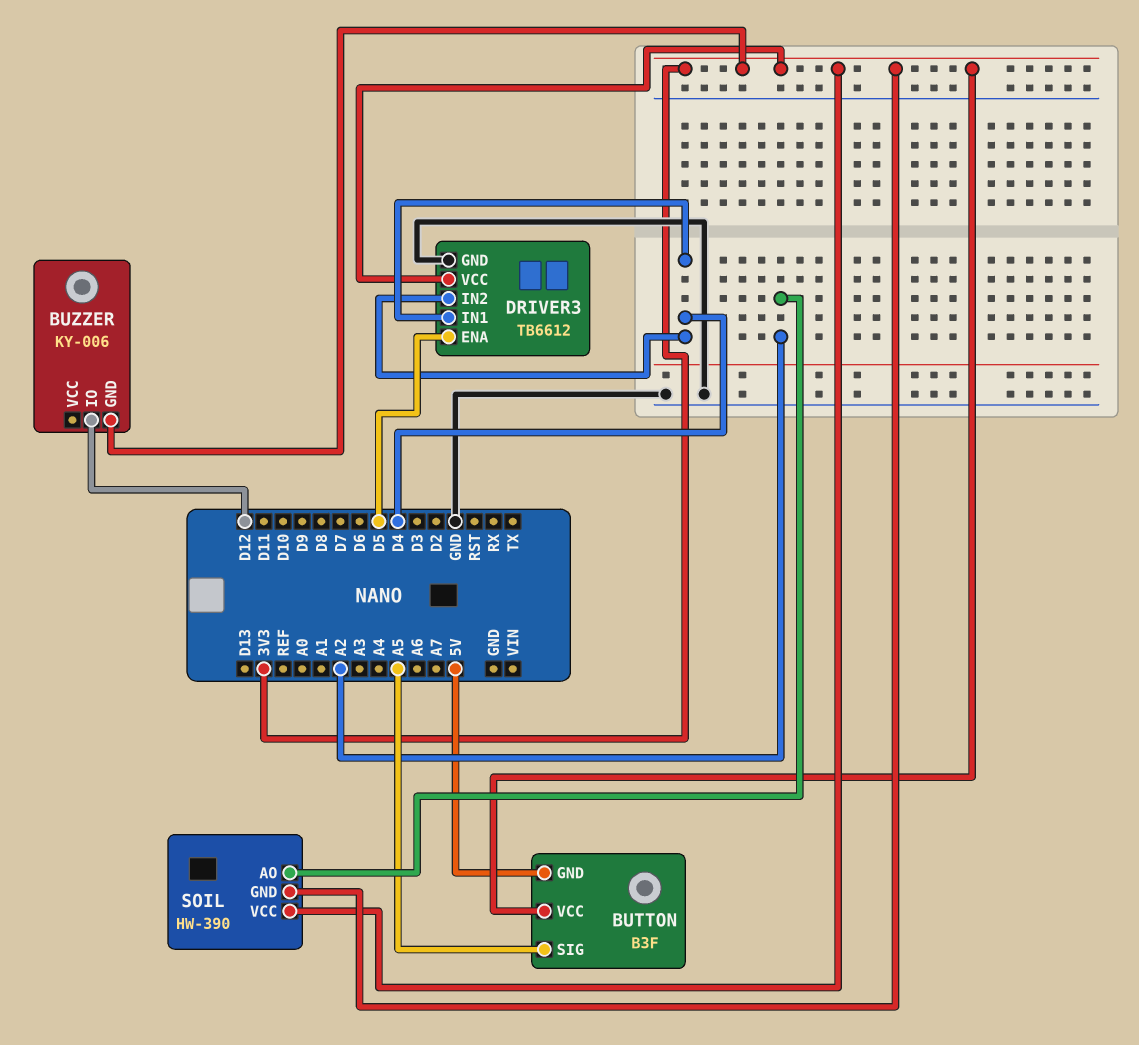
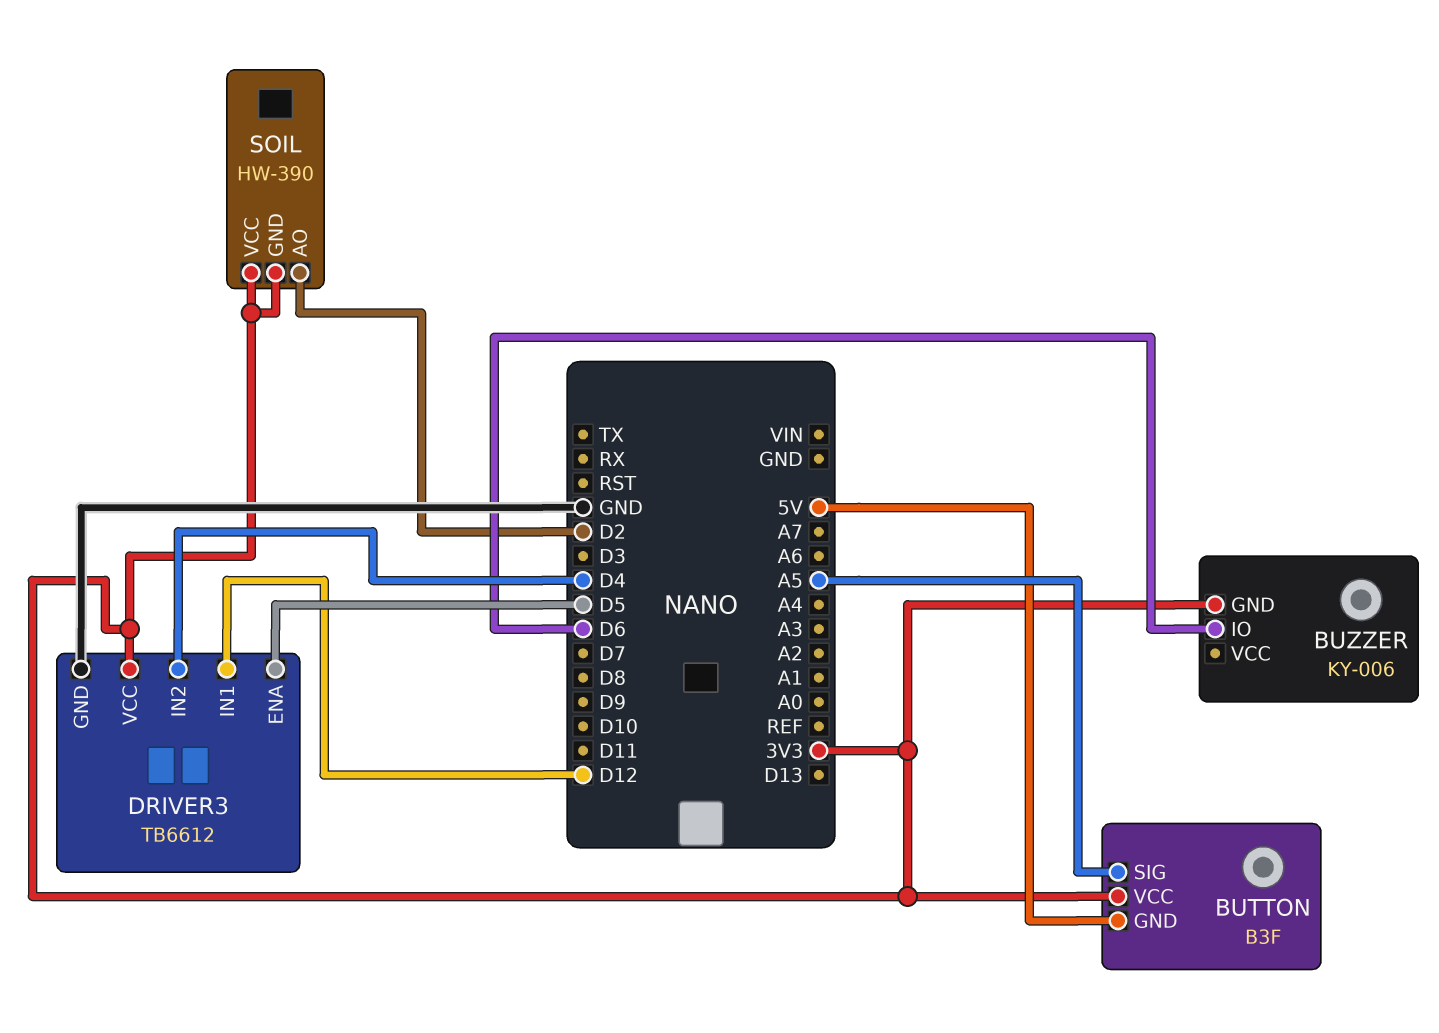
BUZZER pin IO: D12 -> D6
DRIVER3 pin IN1: D4 -> D12
SOIL pin AO: A2 -> D2

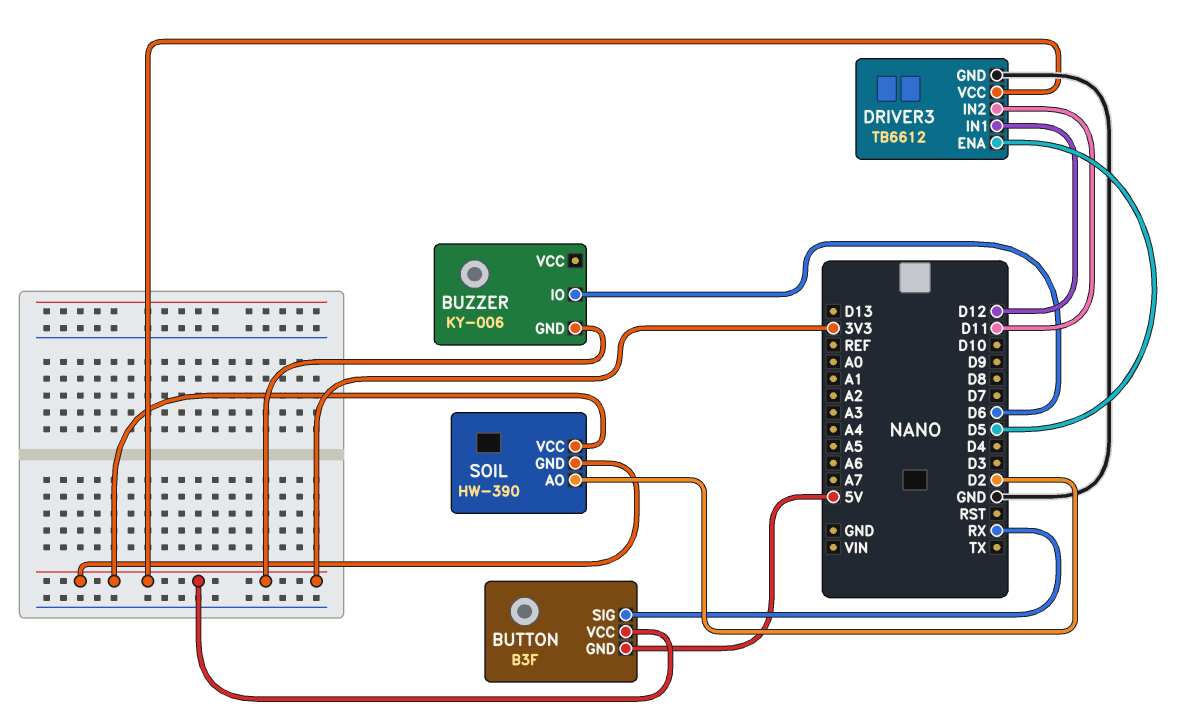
BUTTON pin SIG: A5 -> RX
DRIVER3 pin IN2: D4 -> D11

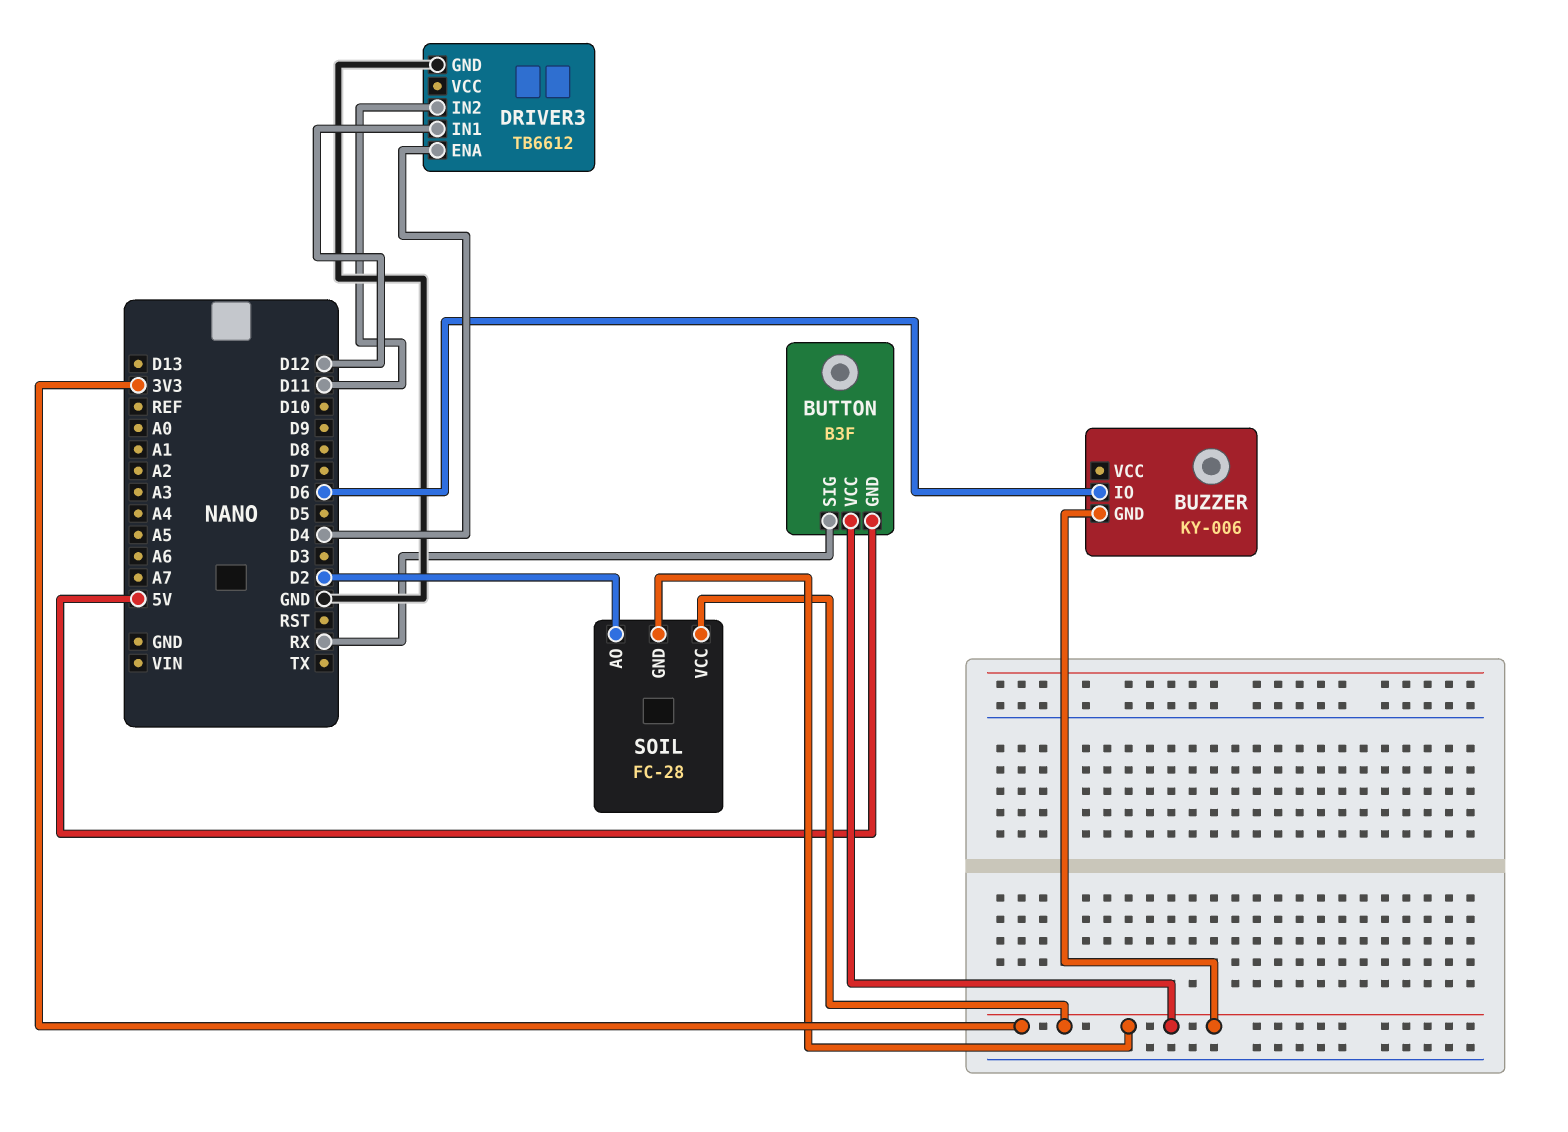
DRIVER3 pin ENA: D5 -> D4
DRIVER3 pin VCC: 3V3 -> none
SOIL: HW-390 -> FC-28

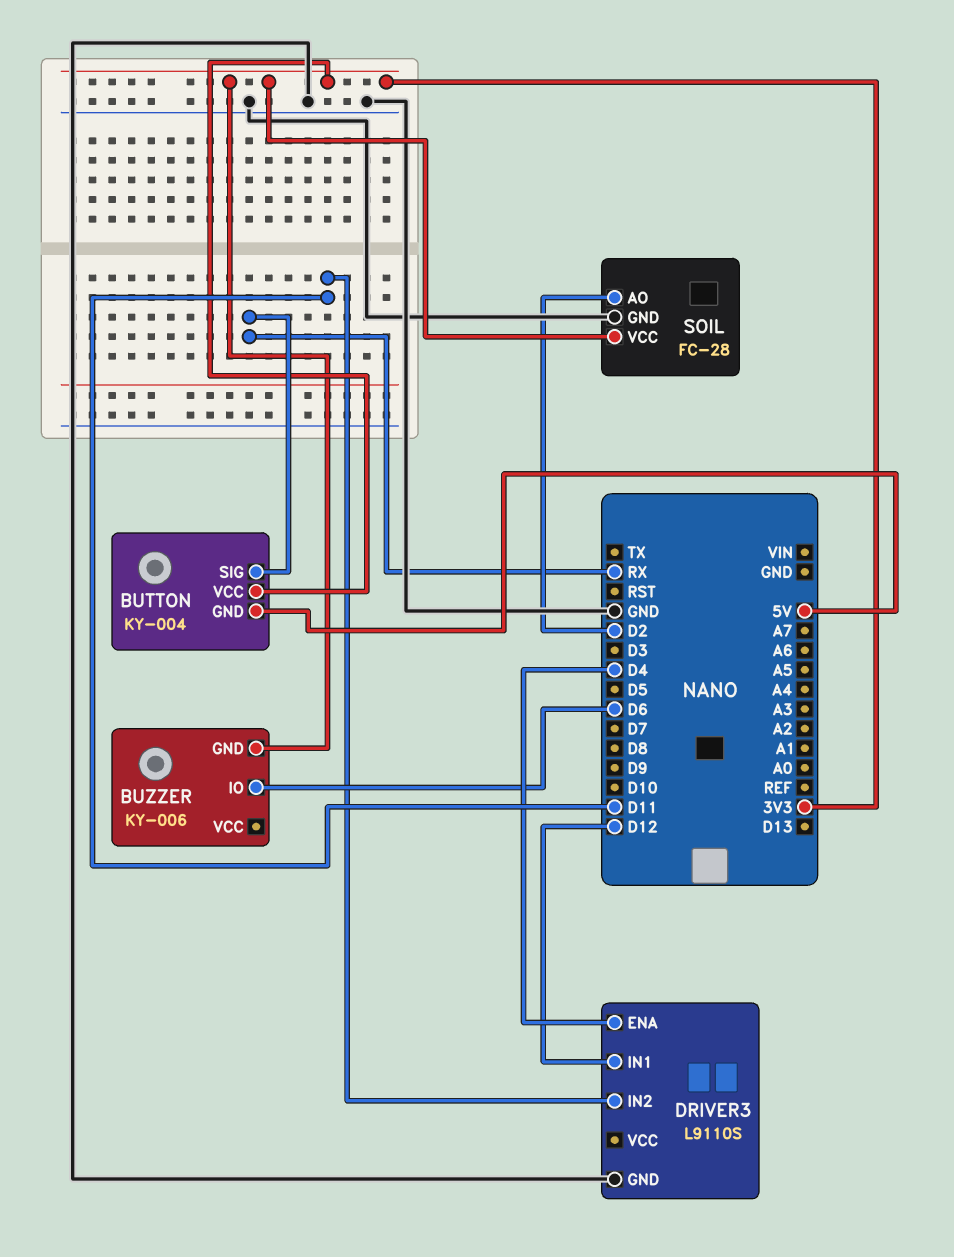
BUTTON: B3F -> KY-004
DRIVER3: TB6612 -> L9110S
SOIL pin GND: 3V3 -> GND

